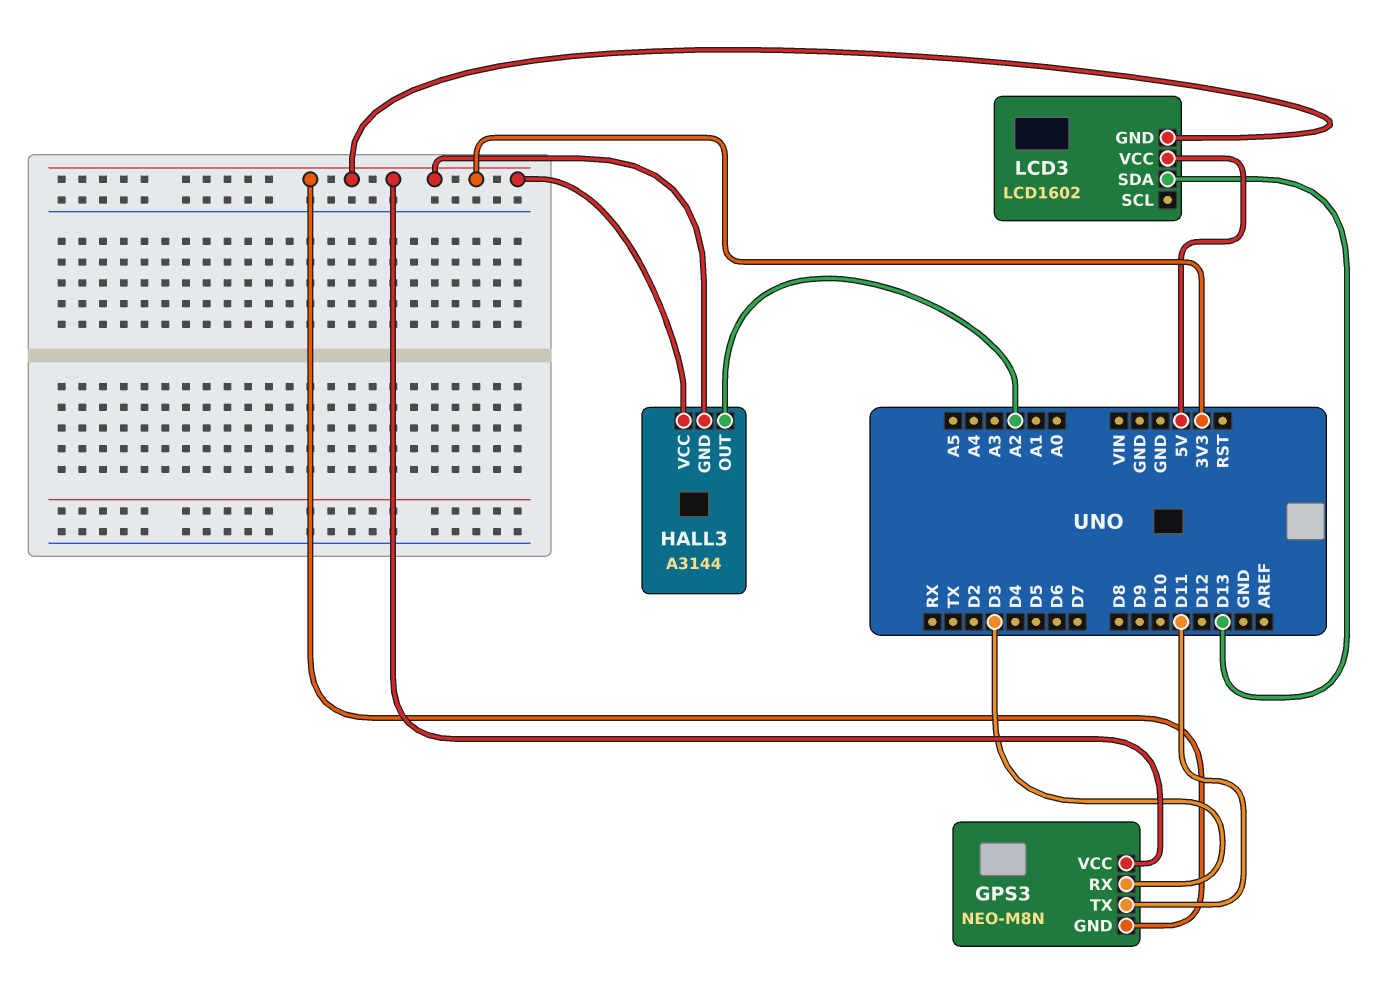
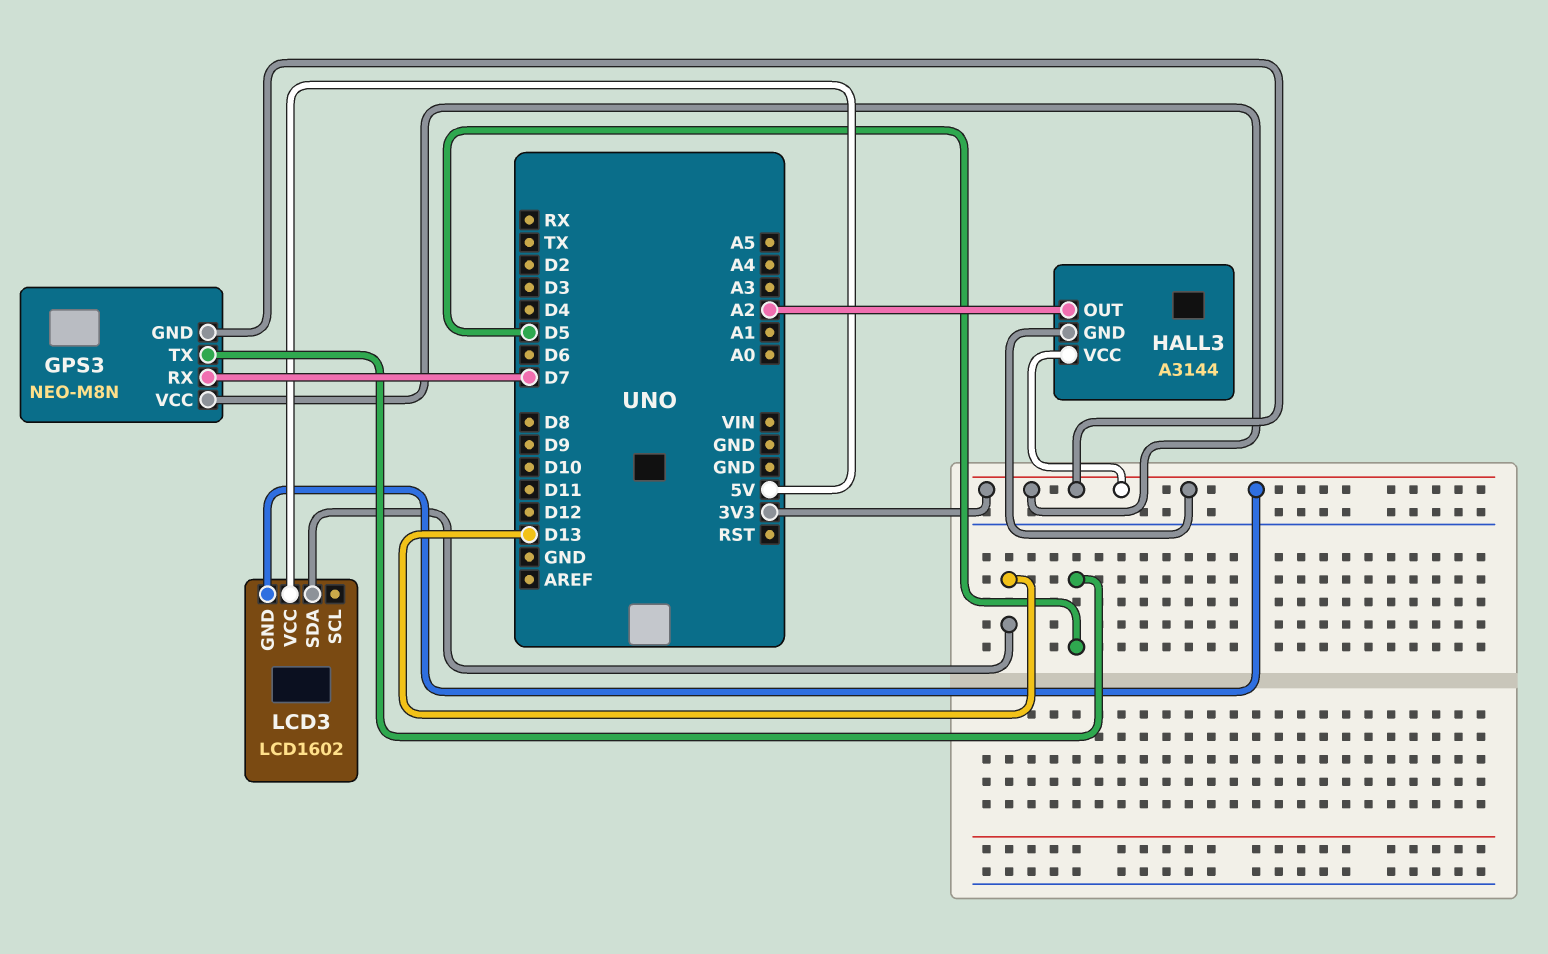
GPS3 pin RX: D3 -> D7
GPS3 pin TX: D11 -> D5

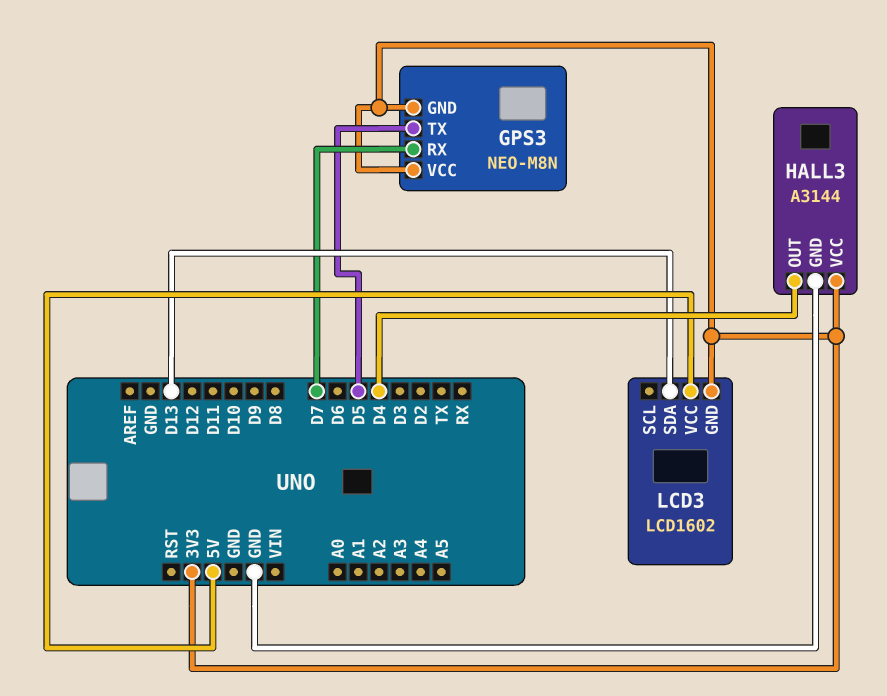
HALL3 pin GND: 3V3 -> GND
HALL3 pin OUT: A2 -> D4

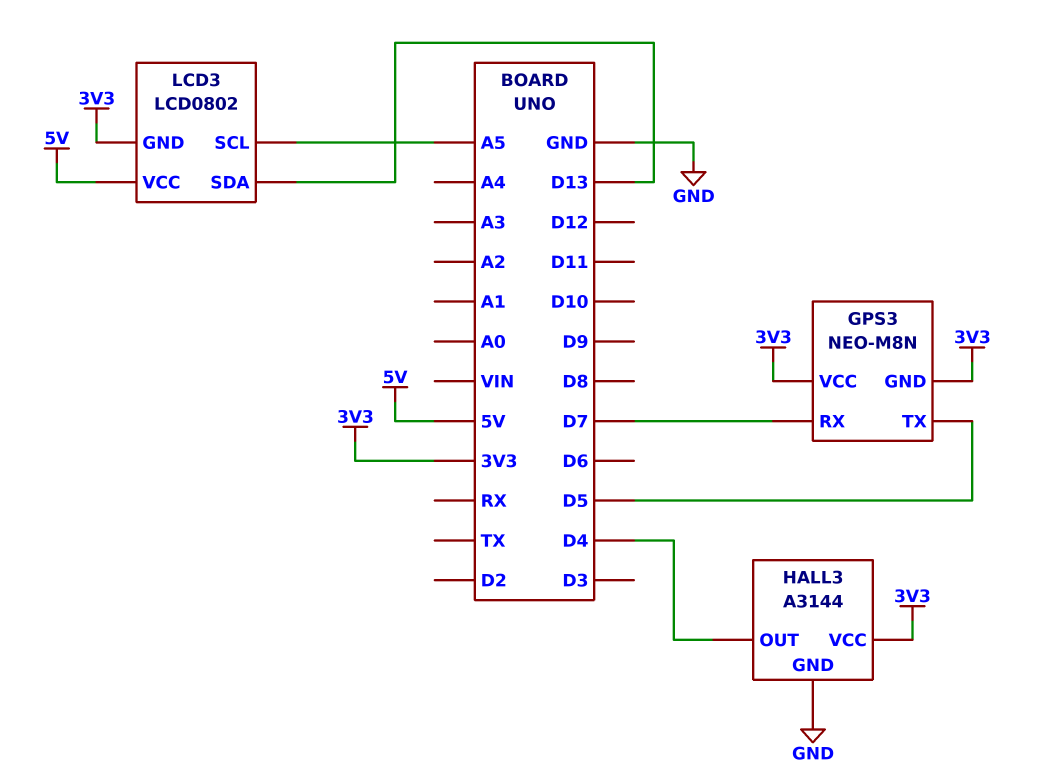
LCD3: LCD1602 -> LCD0802
LCD3 pin SCL: none -> A5

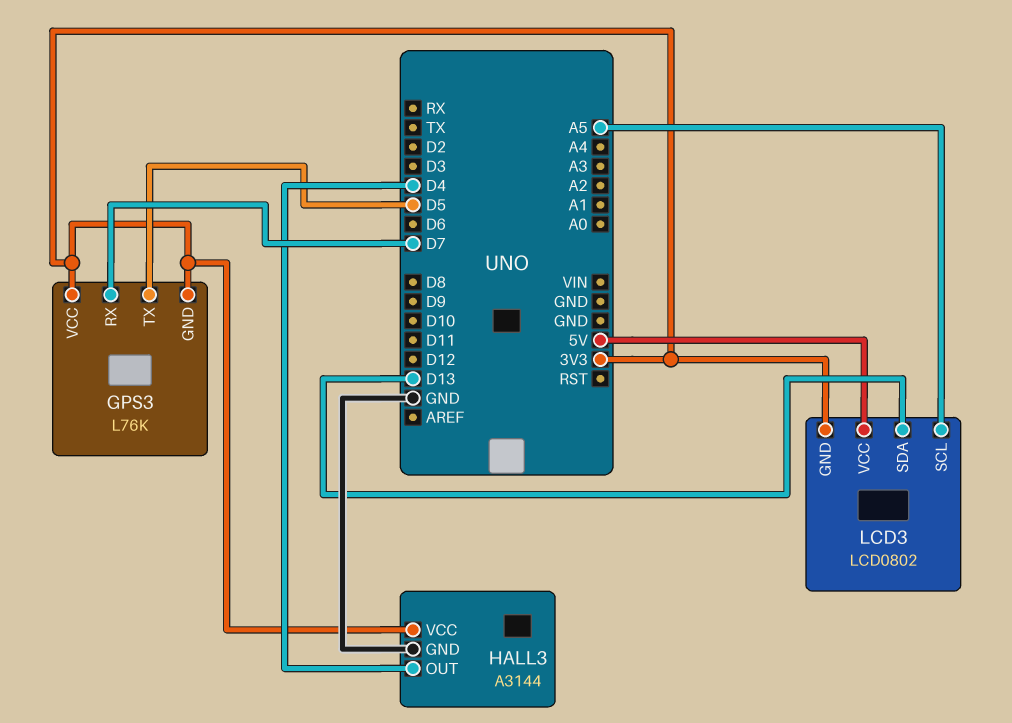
GPS3: NEO-M8N -> L76K

